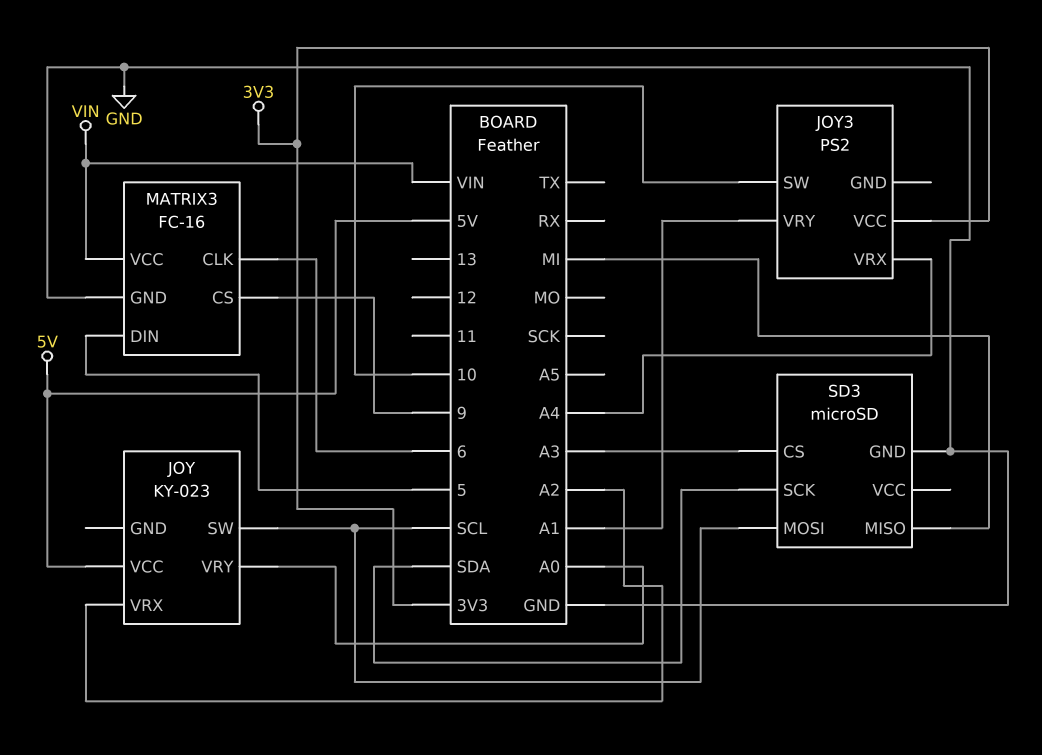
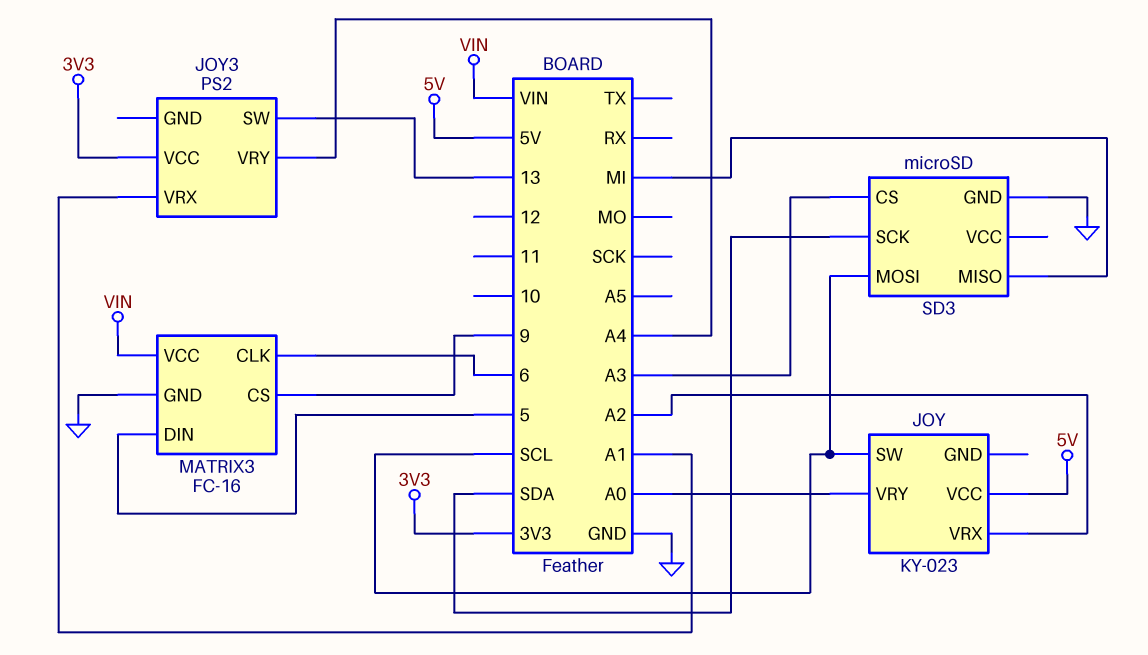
JOY3 pin SW: 10 -> 13
JOY3 pin VRX: A4 -> A1
JOY3 pin VRY: A1 -> A4

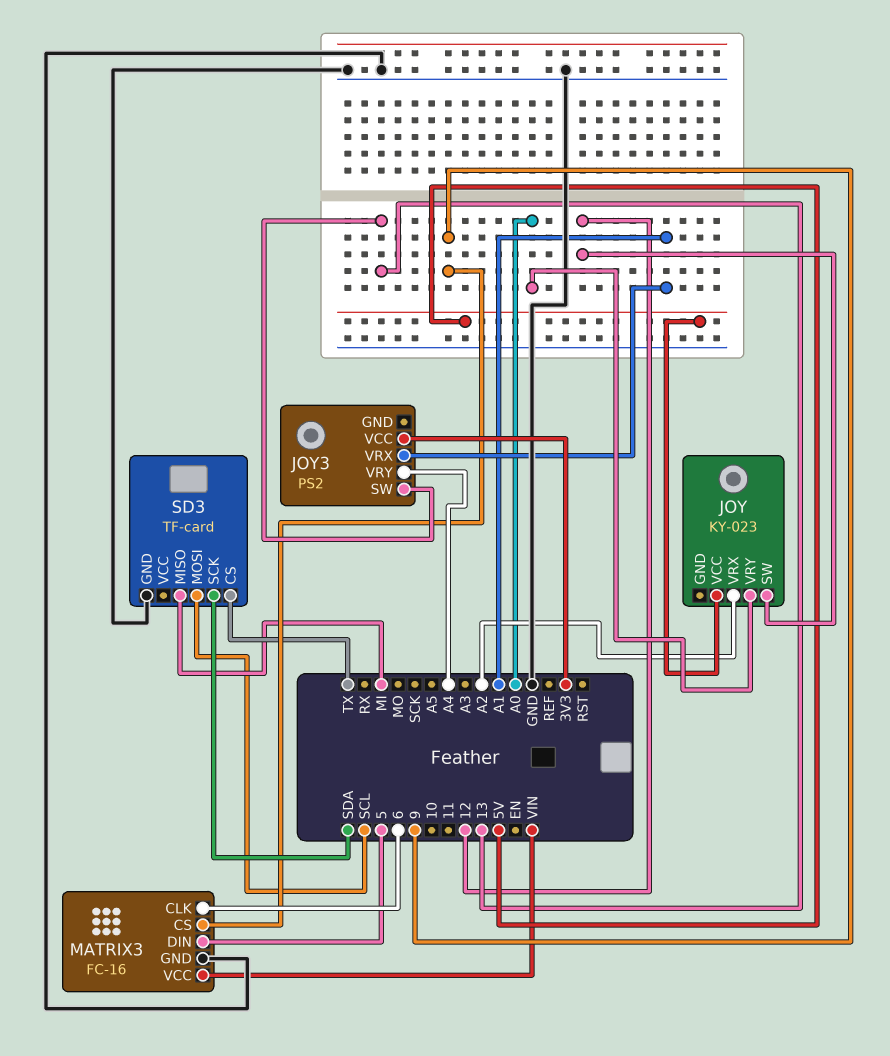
JOY pin SW: SCL -> 12
SD3: microSD -> TF-card
SD3 pin CS: A3 -> TX

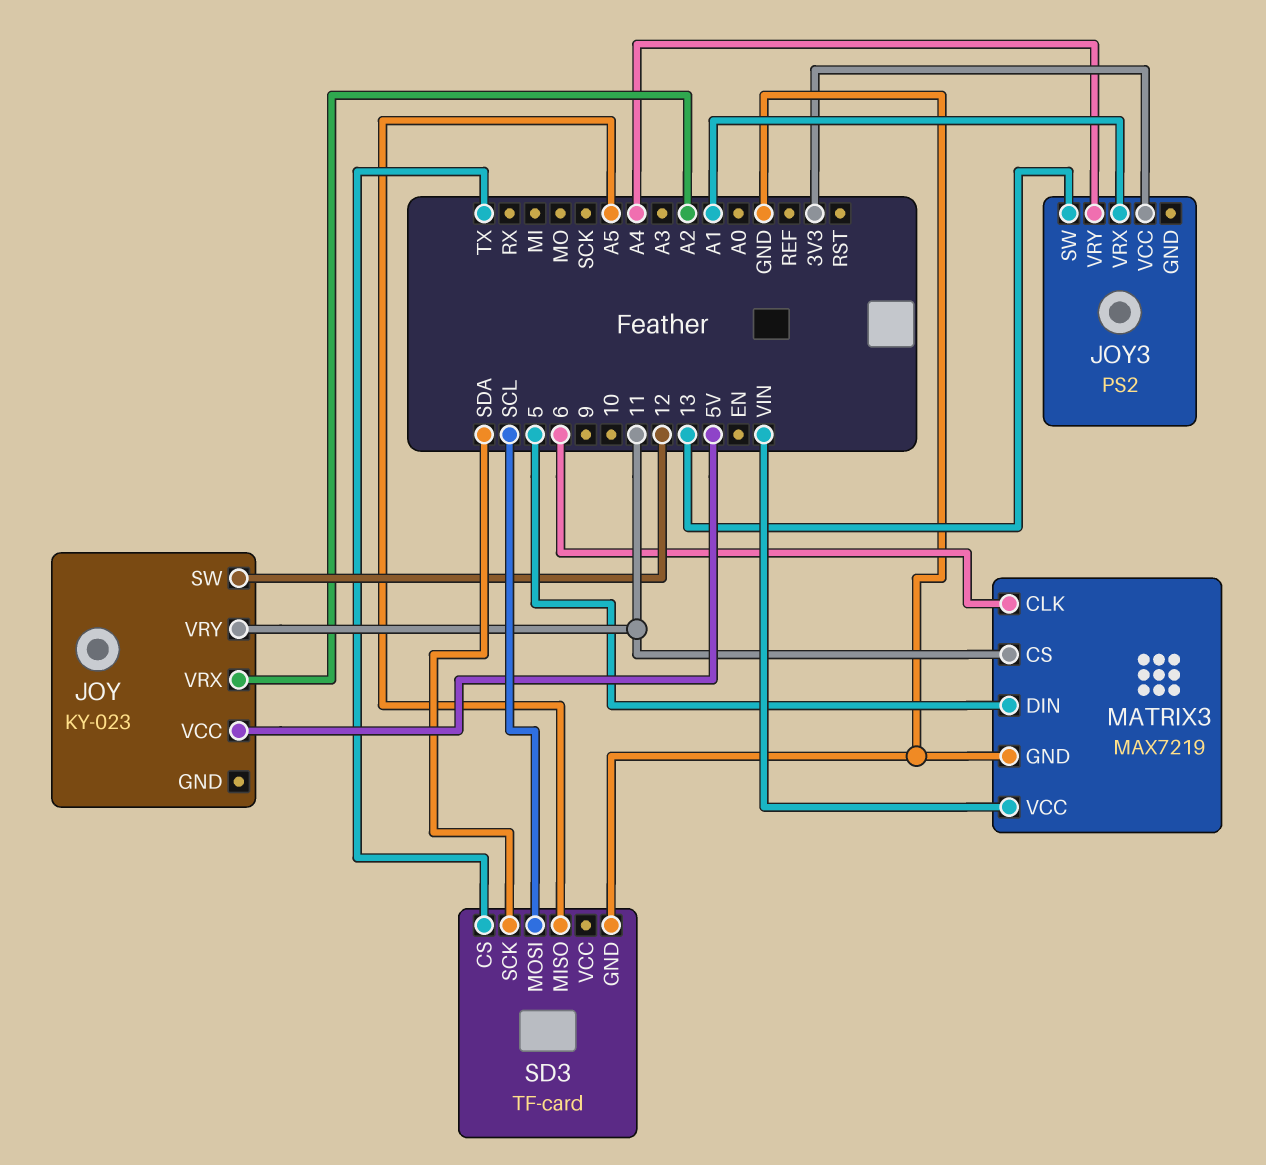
JOY pin VRY: A0 -> 11
MATRIX3: FC-16 -> MAX7219
MATRIX3 pin CS: 9 -> 11
SD3 pin MISO: MI -> A5

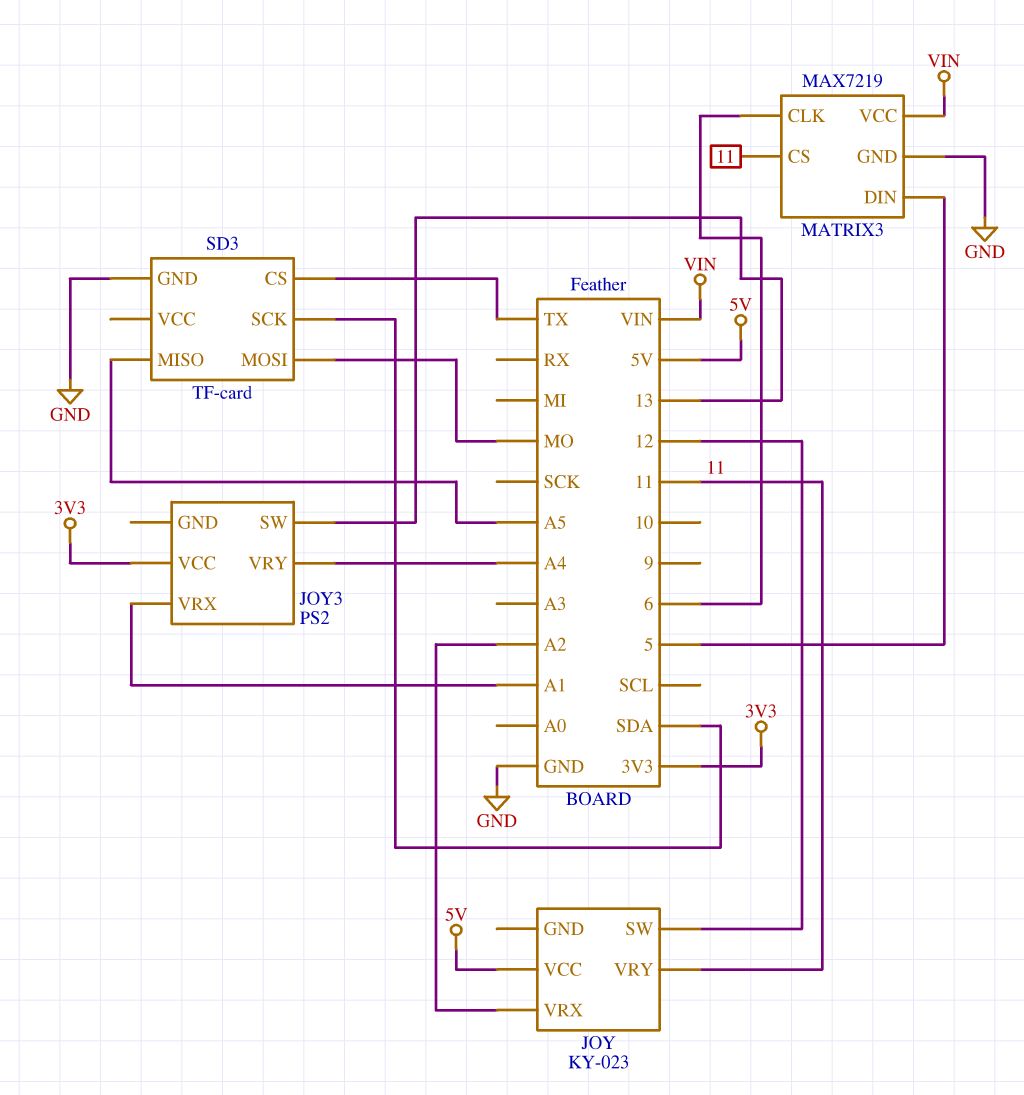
SD3 pin MOSI: SCL -> MO

